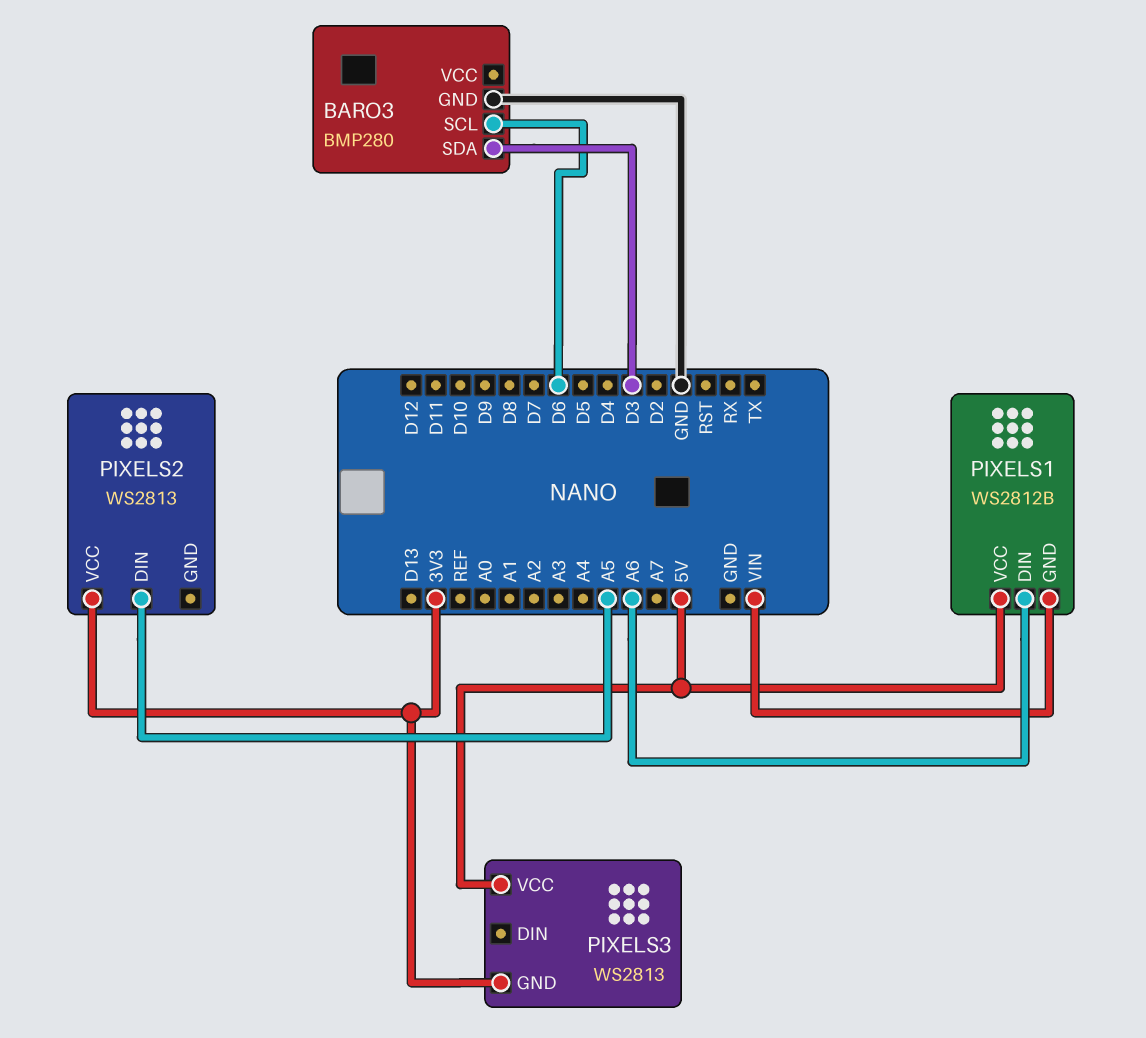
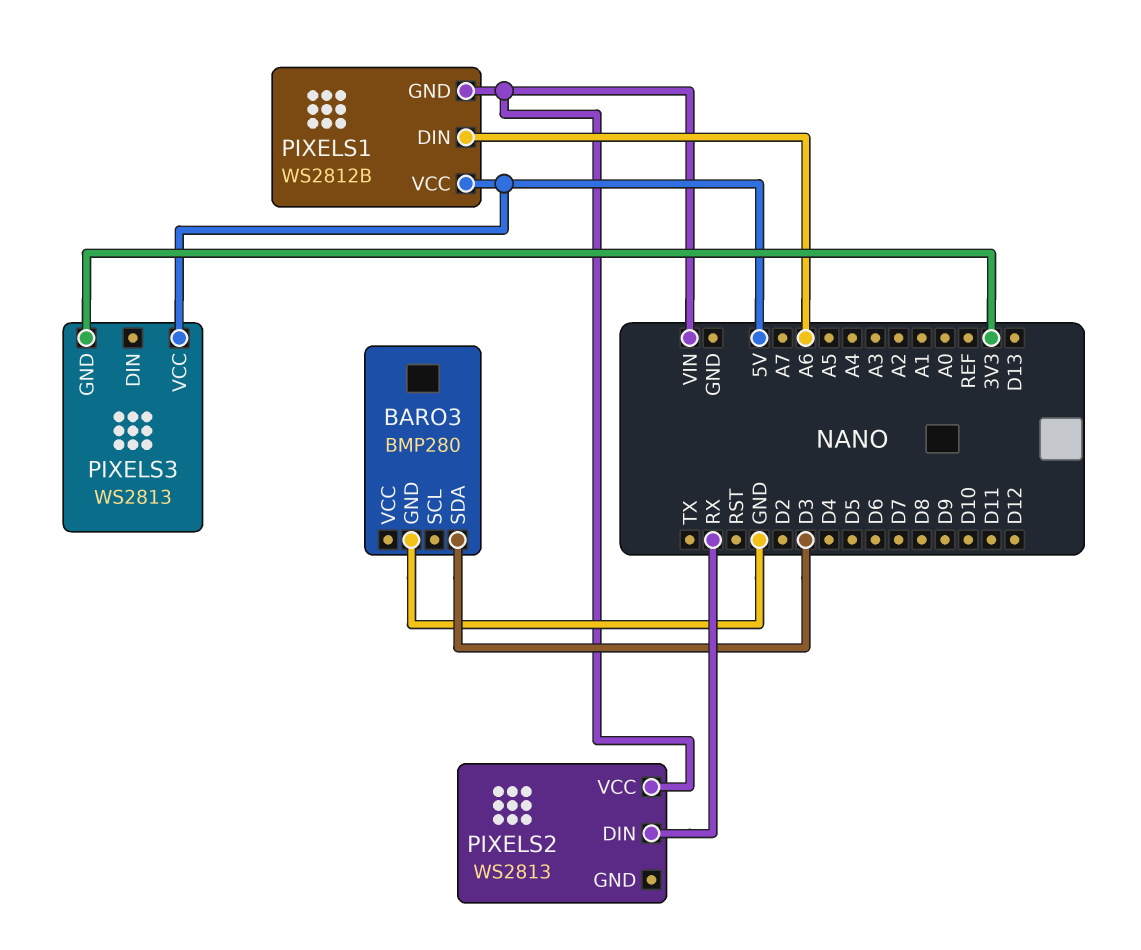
BARO3 pin SCL: D6 -> none
PIXELS2 pin DIN: A5 -> RX
PIXELS2 pin VCC: 3V3 -> VIN

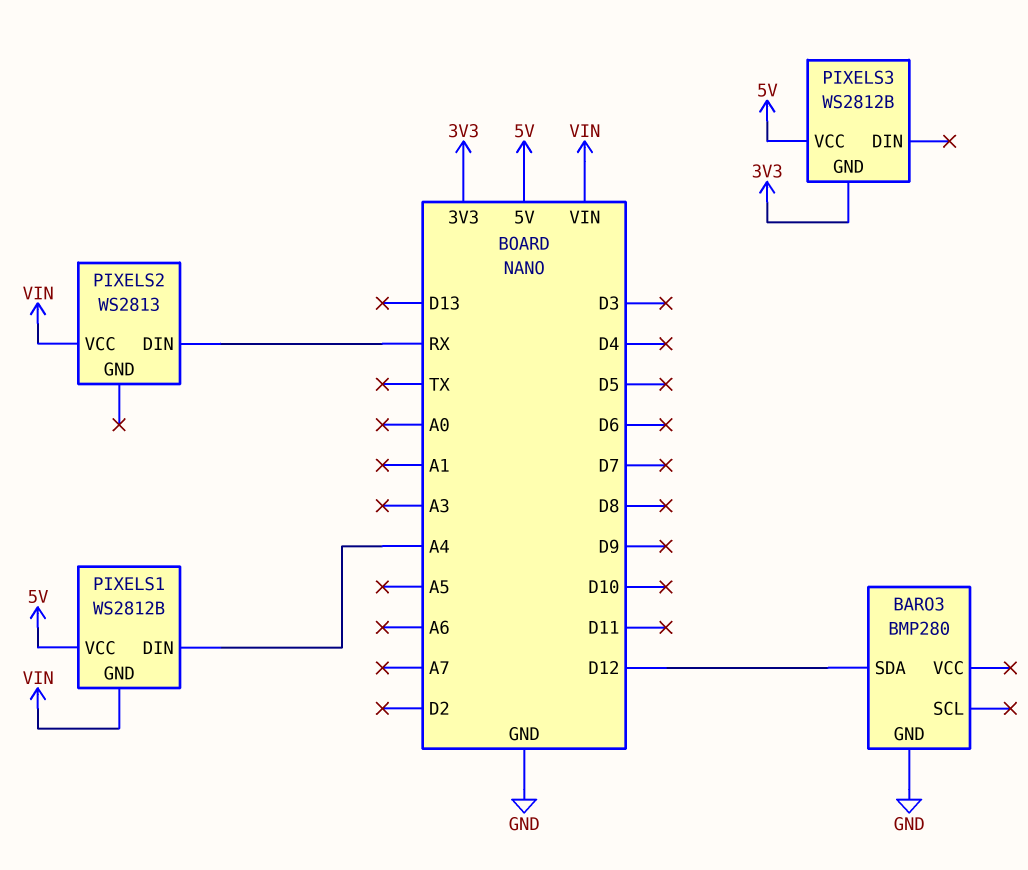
BARO3 pin SDA: D3 -> D12
PIXELS1 pin DIN: A6 -> A4
PIXELS3: WS2813 -> WS2812B

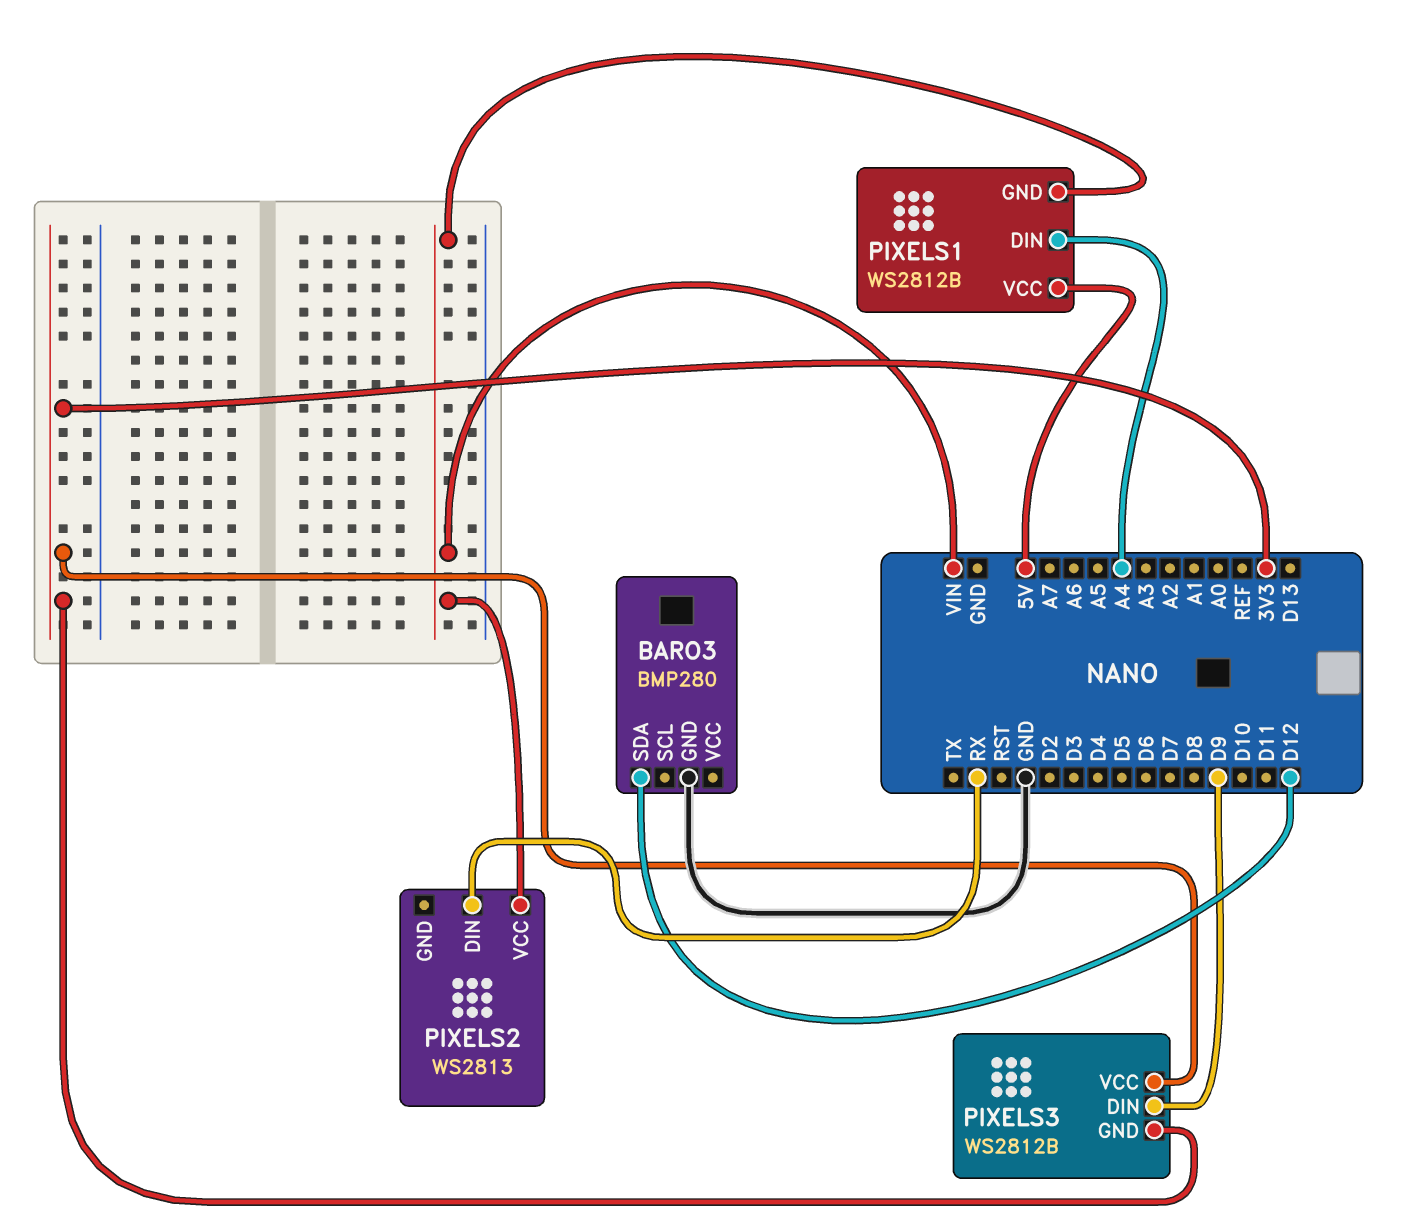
PIXELS3 pin DIN: none -> D9
PIXELS3 pin VCC: 5V -> 3V3

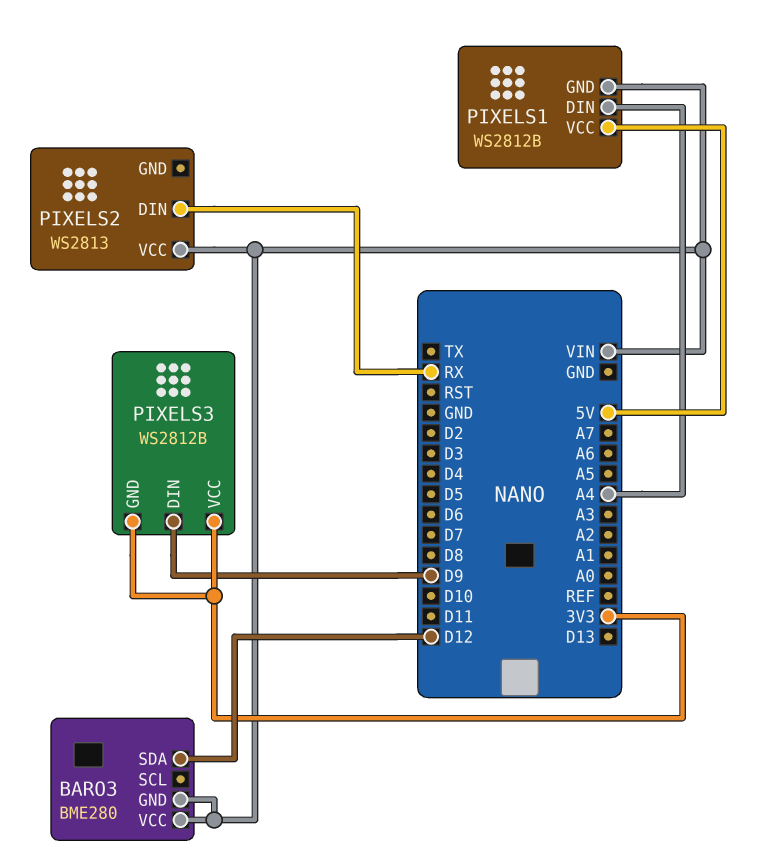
BARO3: BMP280 -> BME280
BARO3 pin GND: GND -> VIN
BARO3 pin VCC: none -> VIN

